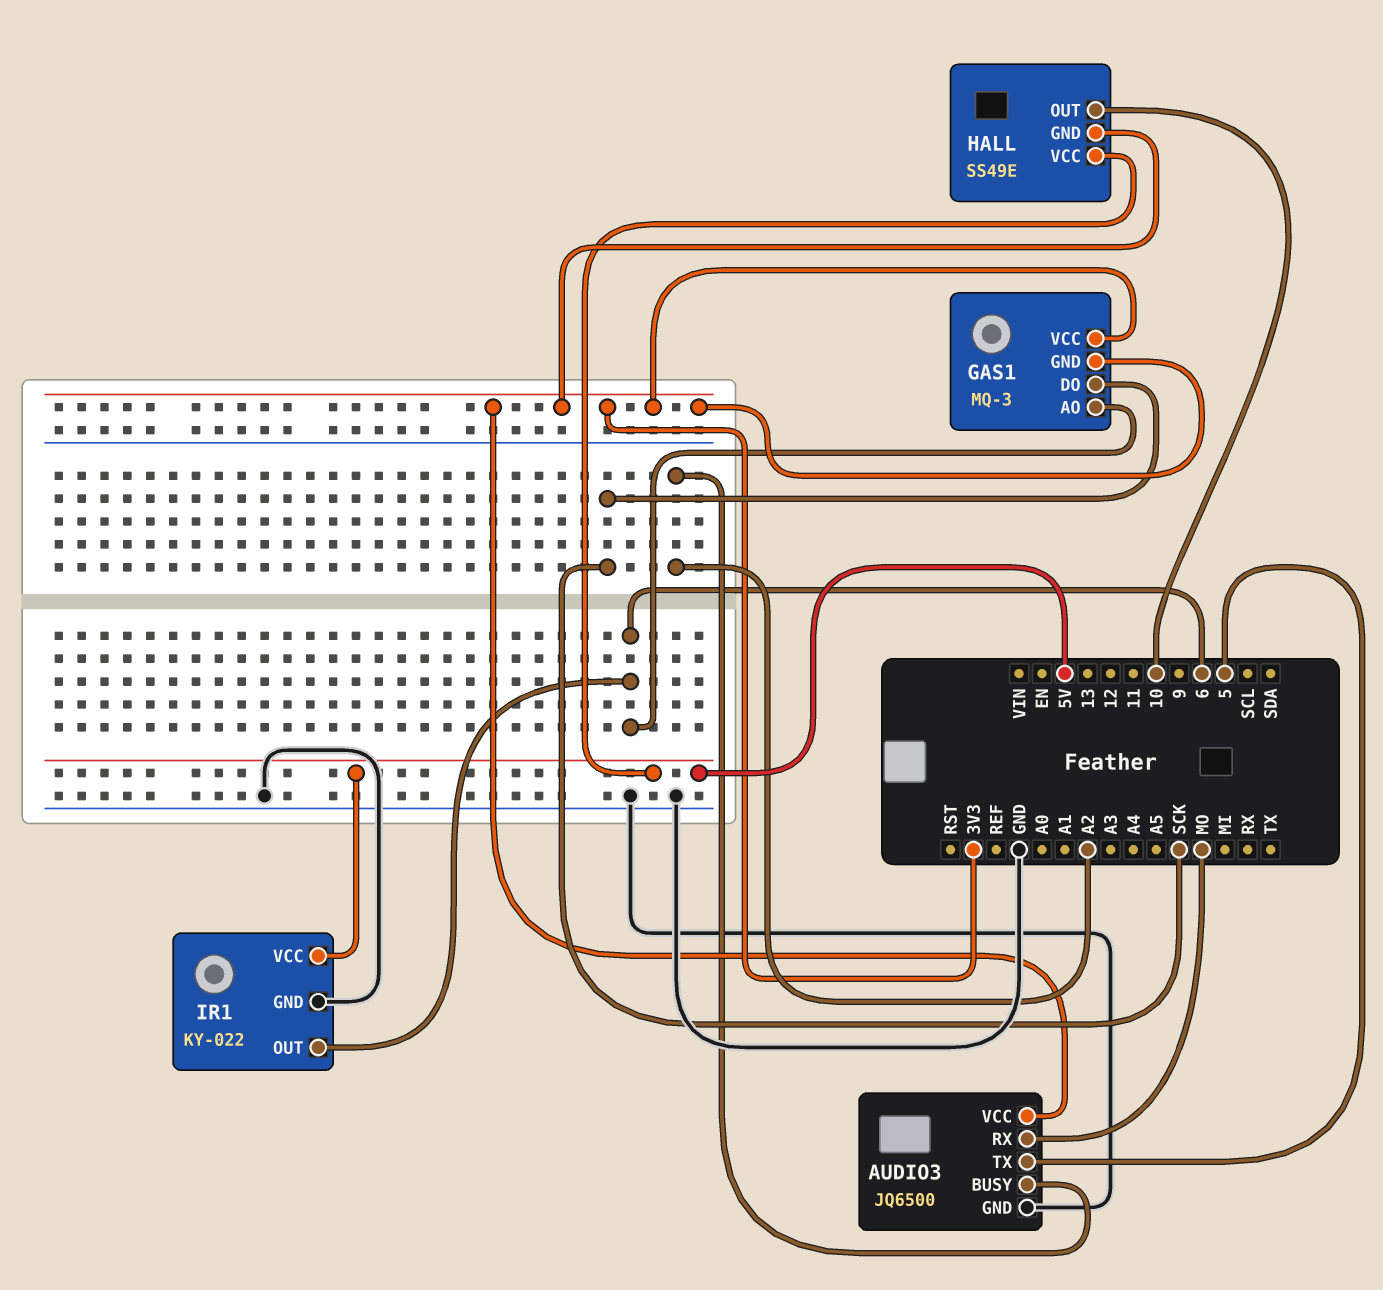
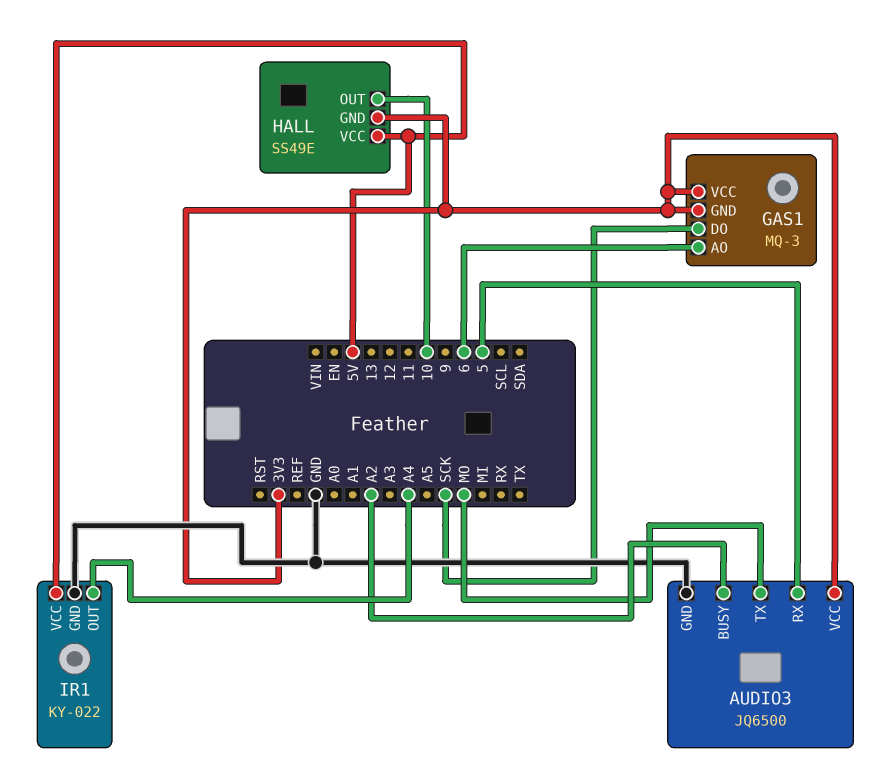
AUDIO3 pin RX: MO -> 5
AUDIO3 pin TX: 5 -> MO
IR1 pin OUT: 6 -> A4

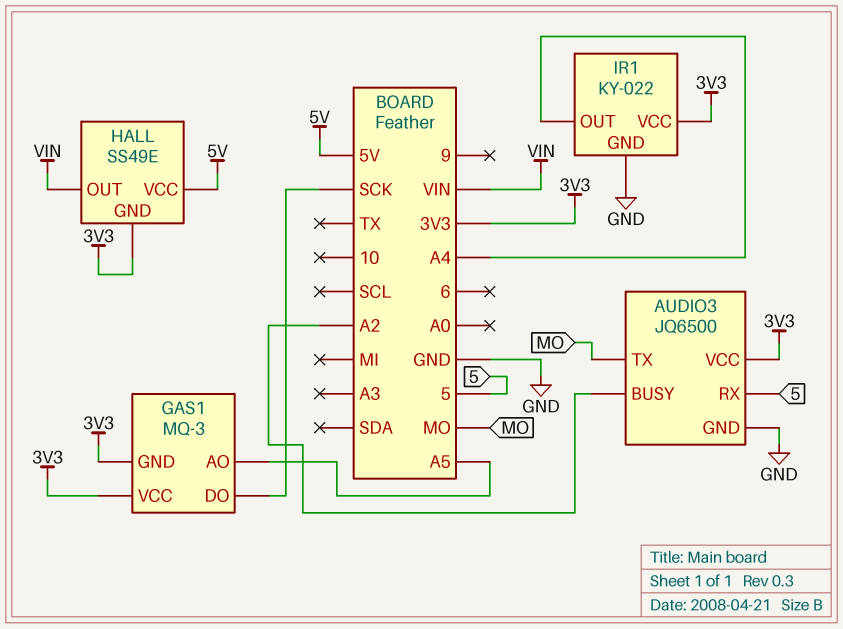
GAS1 pin AO: 6 -> A5
HALL pin OUT: 10 -> VIN
IR1 pin VCC: 5V -> 3V3

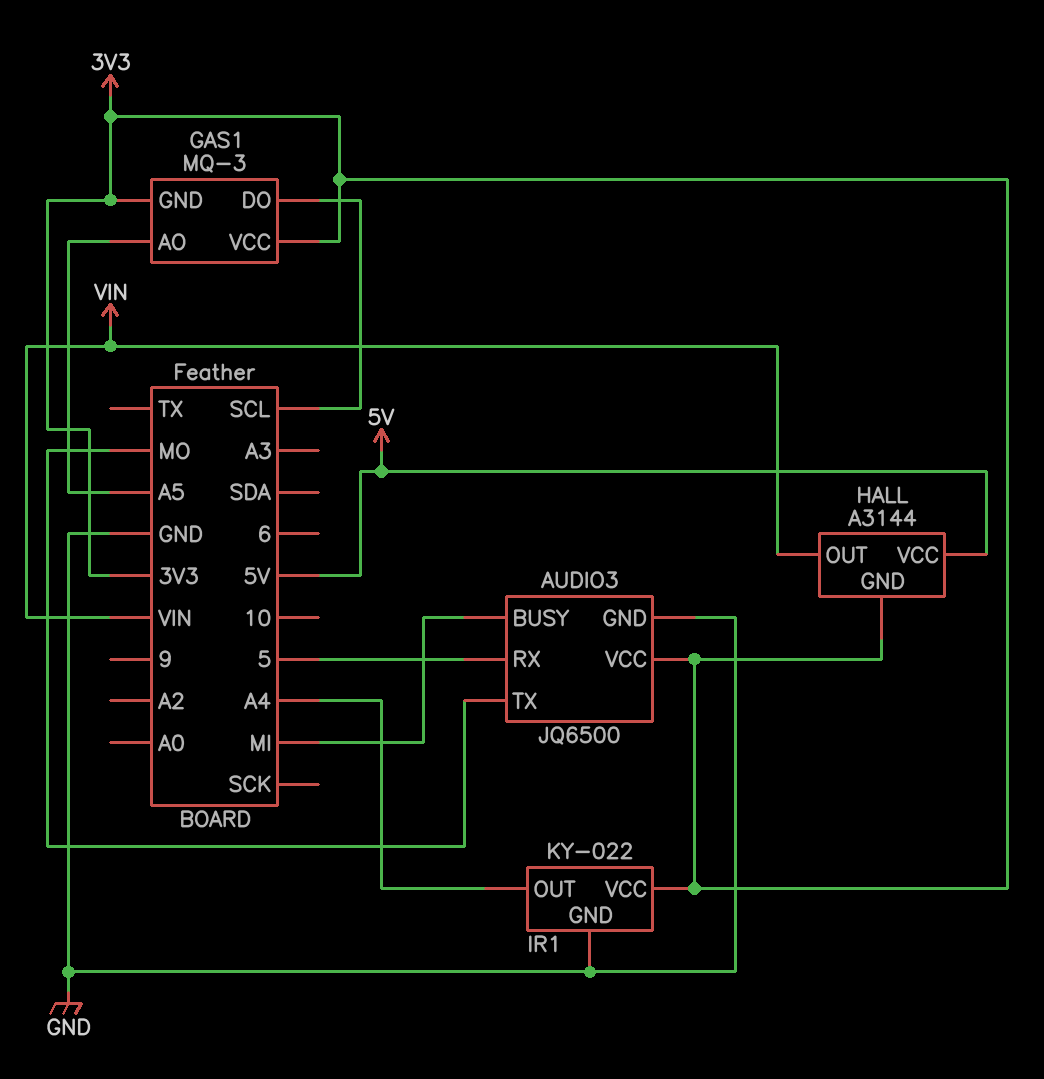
AUDIO3 pin BUSY: A2 -> MI
GAS1 pin DO: SCK -> SCL
HALL: SS49E -> A3144

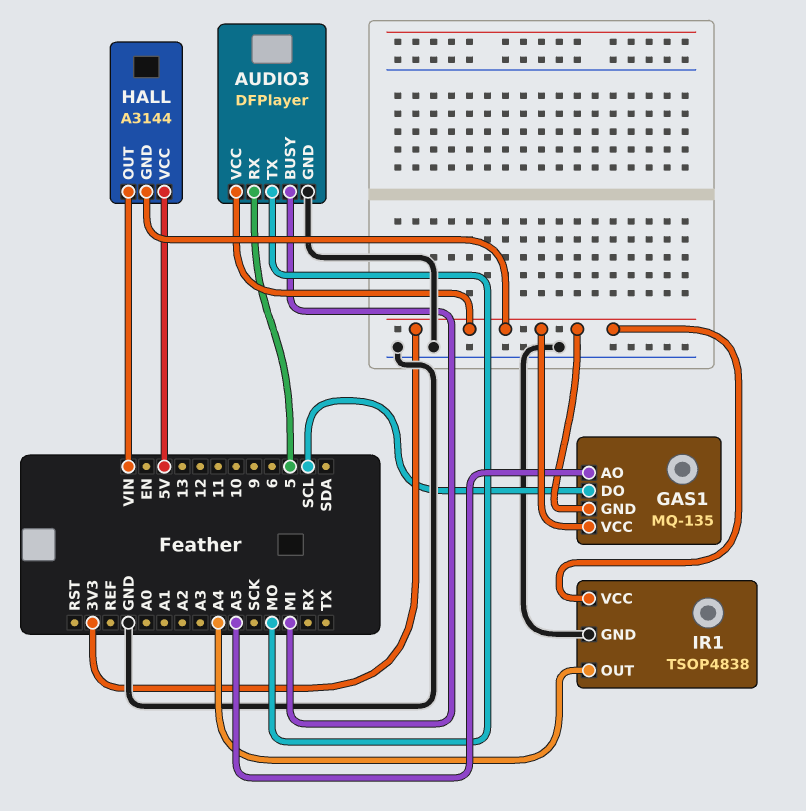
AUDIO3: JQ6500 -> DFPlayer
GAS1: MQ-3 -> MQ-135
IR1: KY-022 -> TSOP4838

